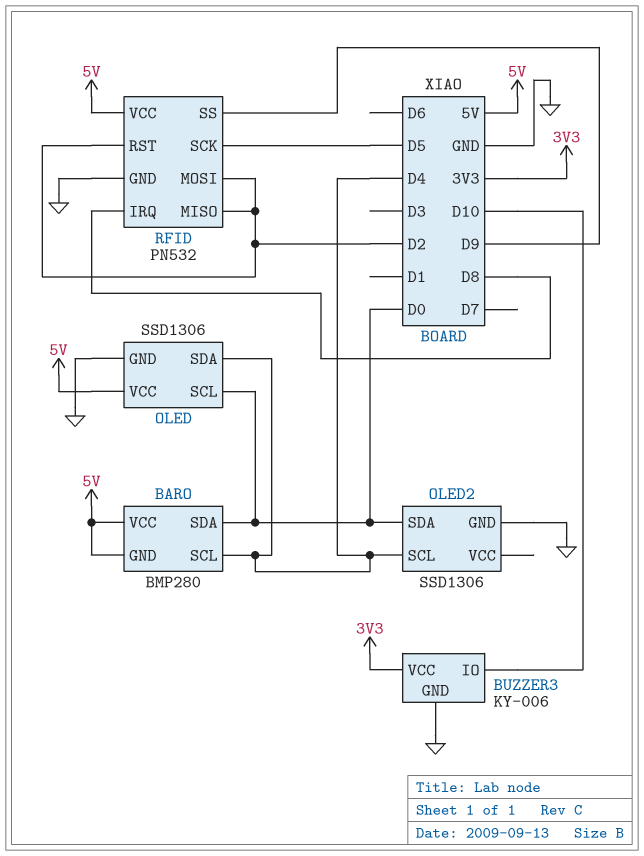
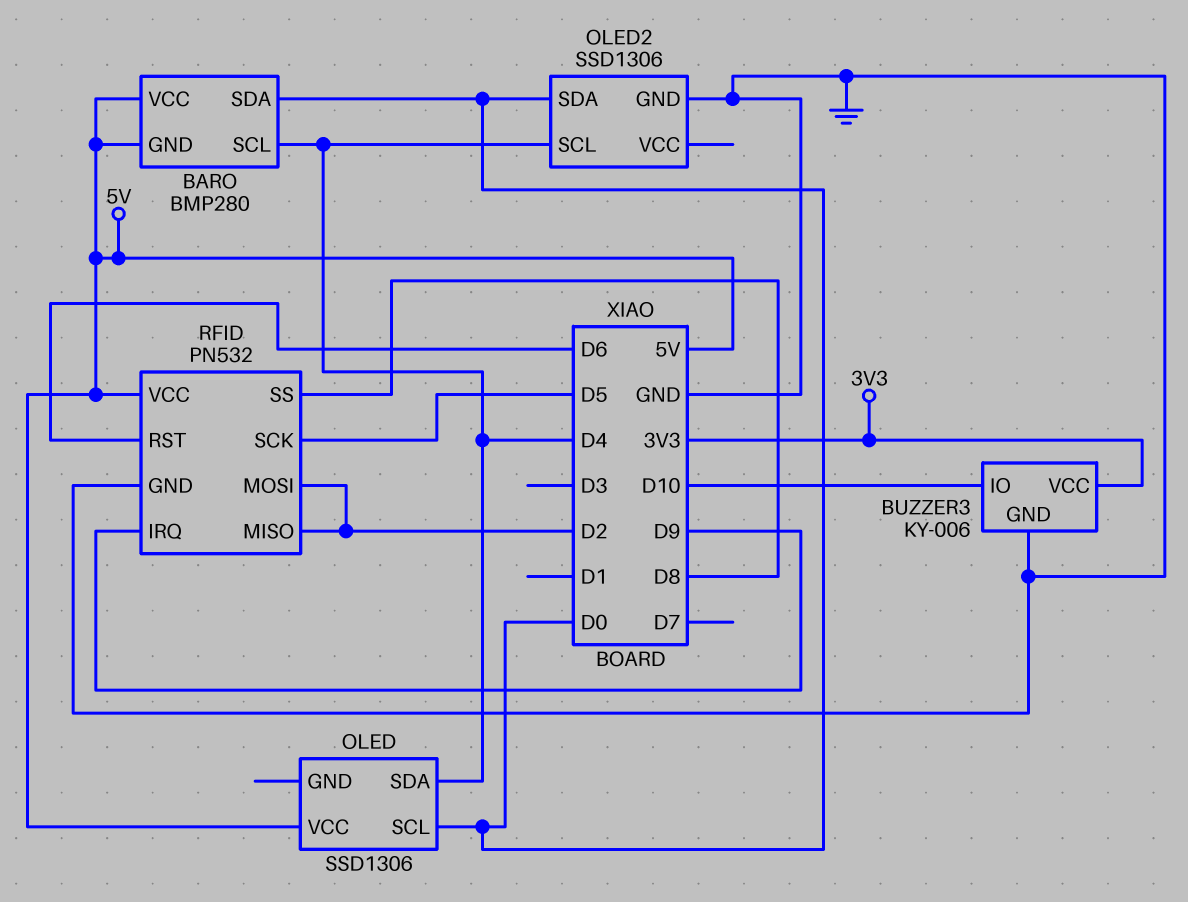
OLED pin GND: GND -> none
RFID pin IRQ: D8 -> D9
RFID pin RST: D2 -> D6
RFID pin SS: D9 -> D8

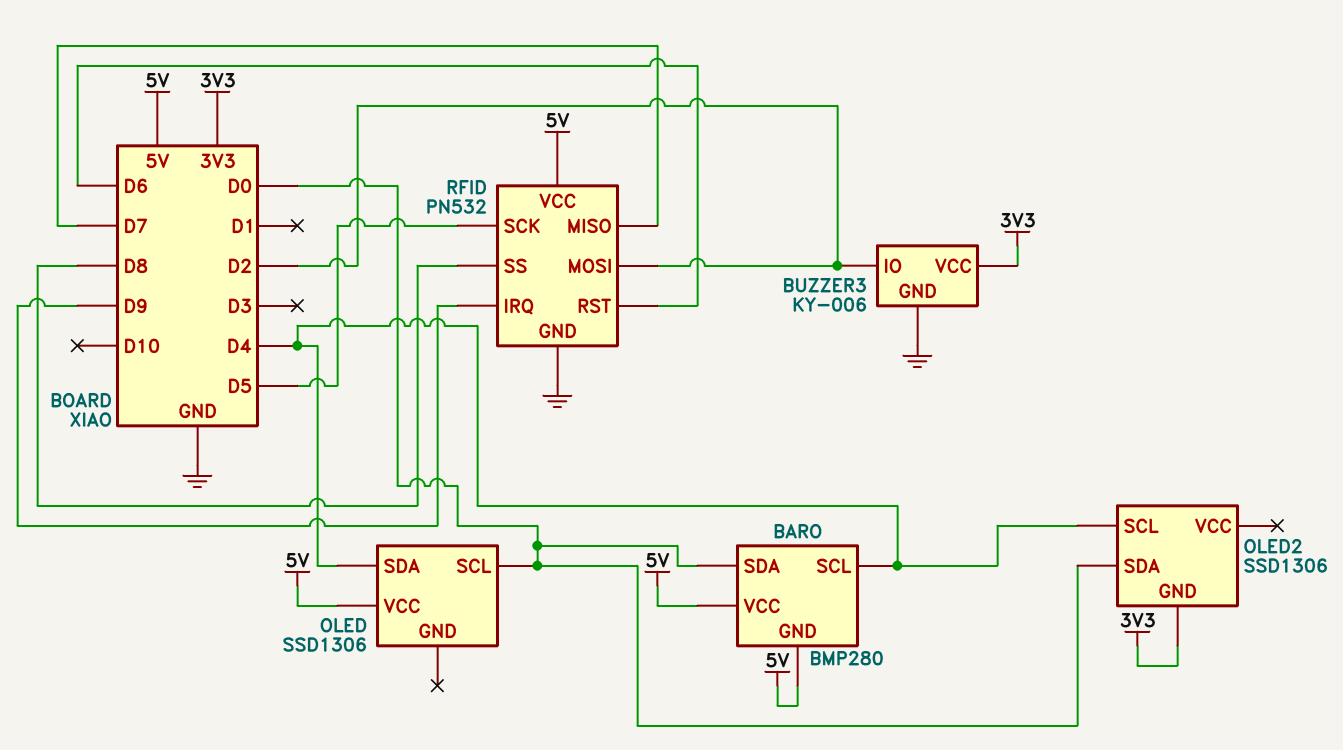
BUZZER3 pin IO: D10 -> D2
OLED2 pin GND: GND -> 3V3
RFID pin MISO: D2 -> D7

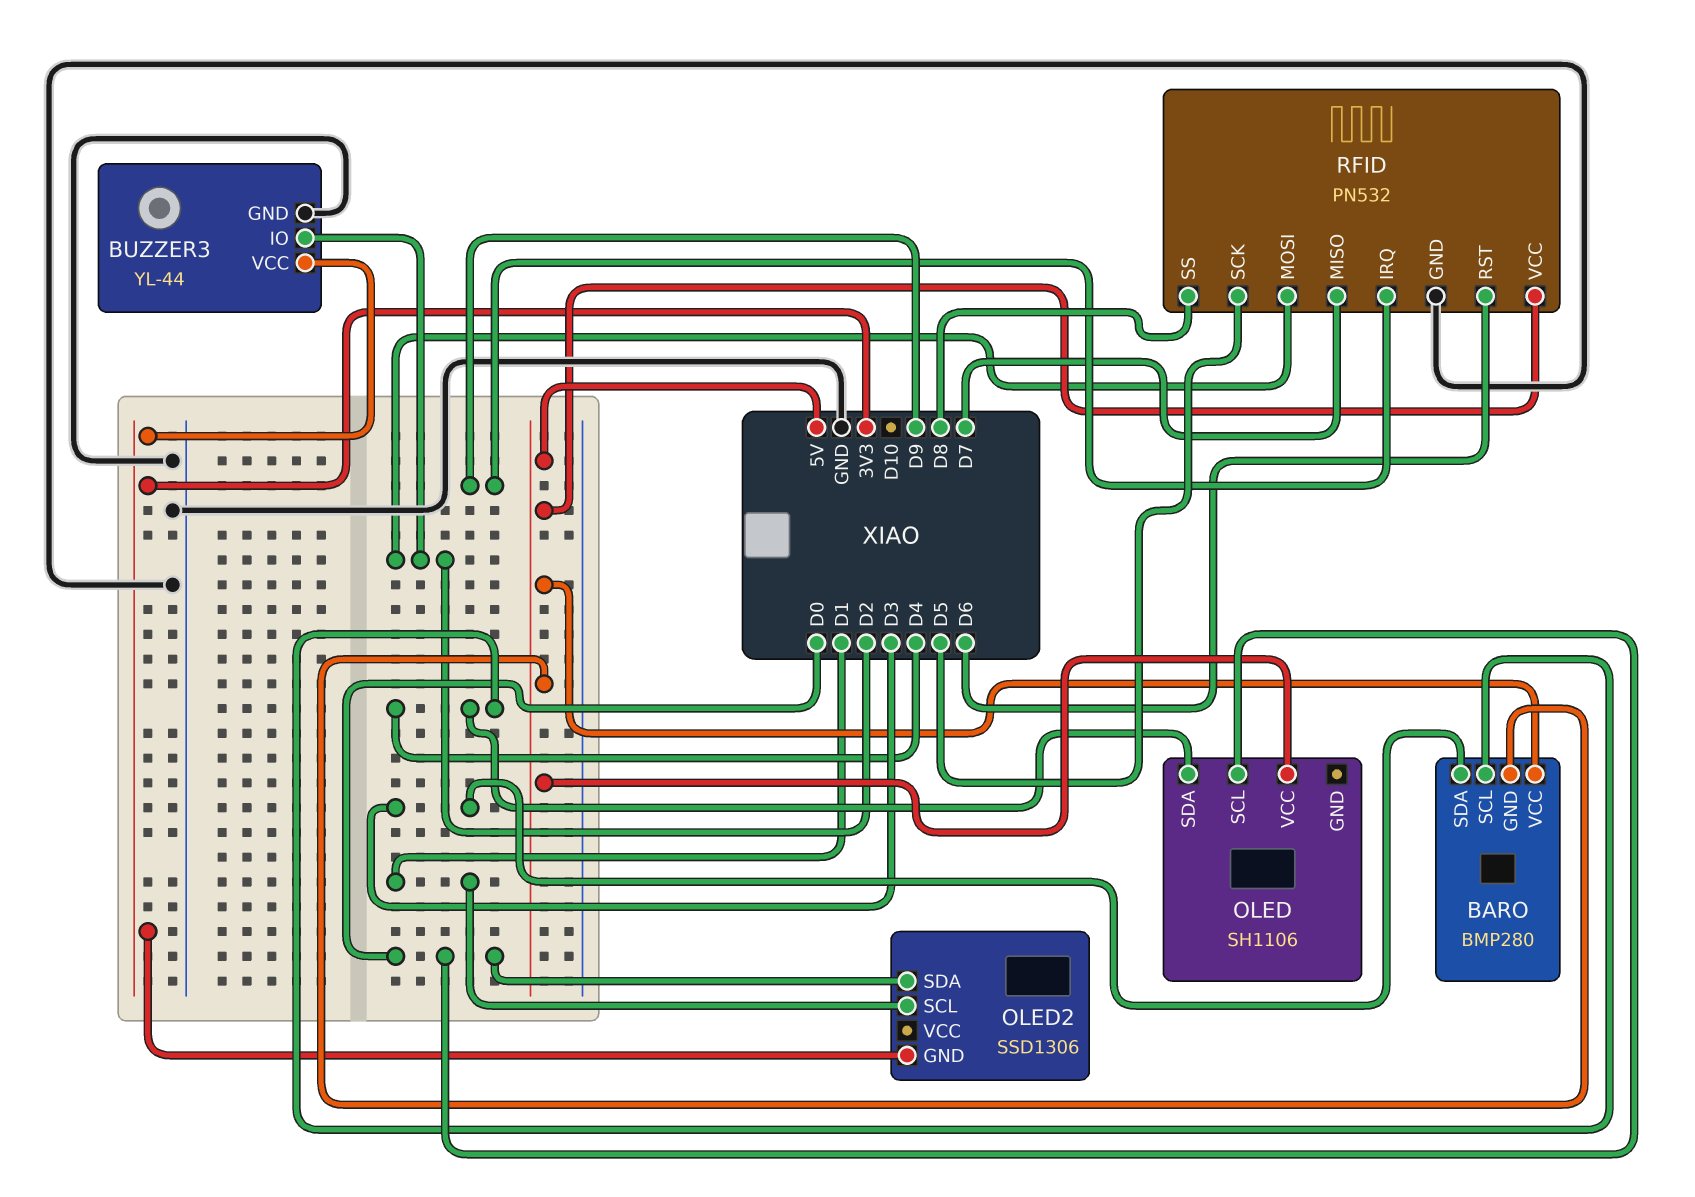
BARO pin SDA: D0 -> D3
BUZZER3: KY-006 -> YL-44
OLED: SSD1306 -> SH1106
OLED2 pin SCL: D4 -> D1

